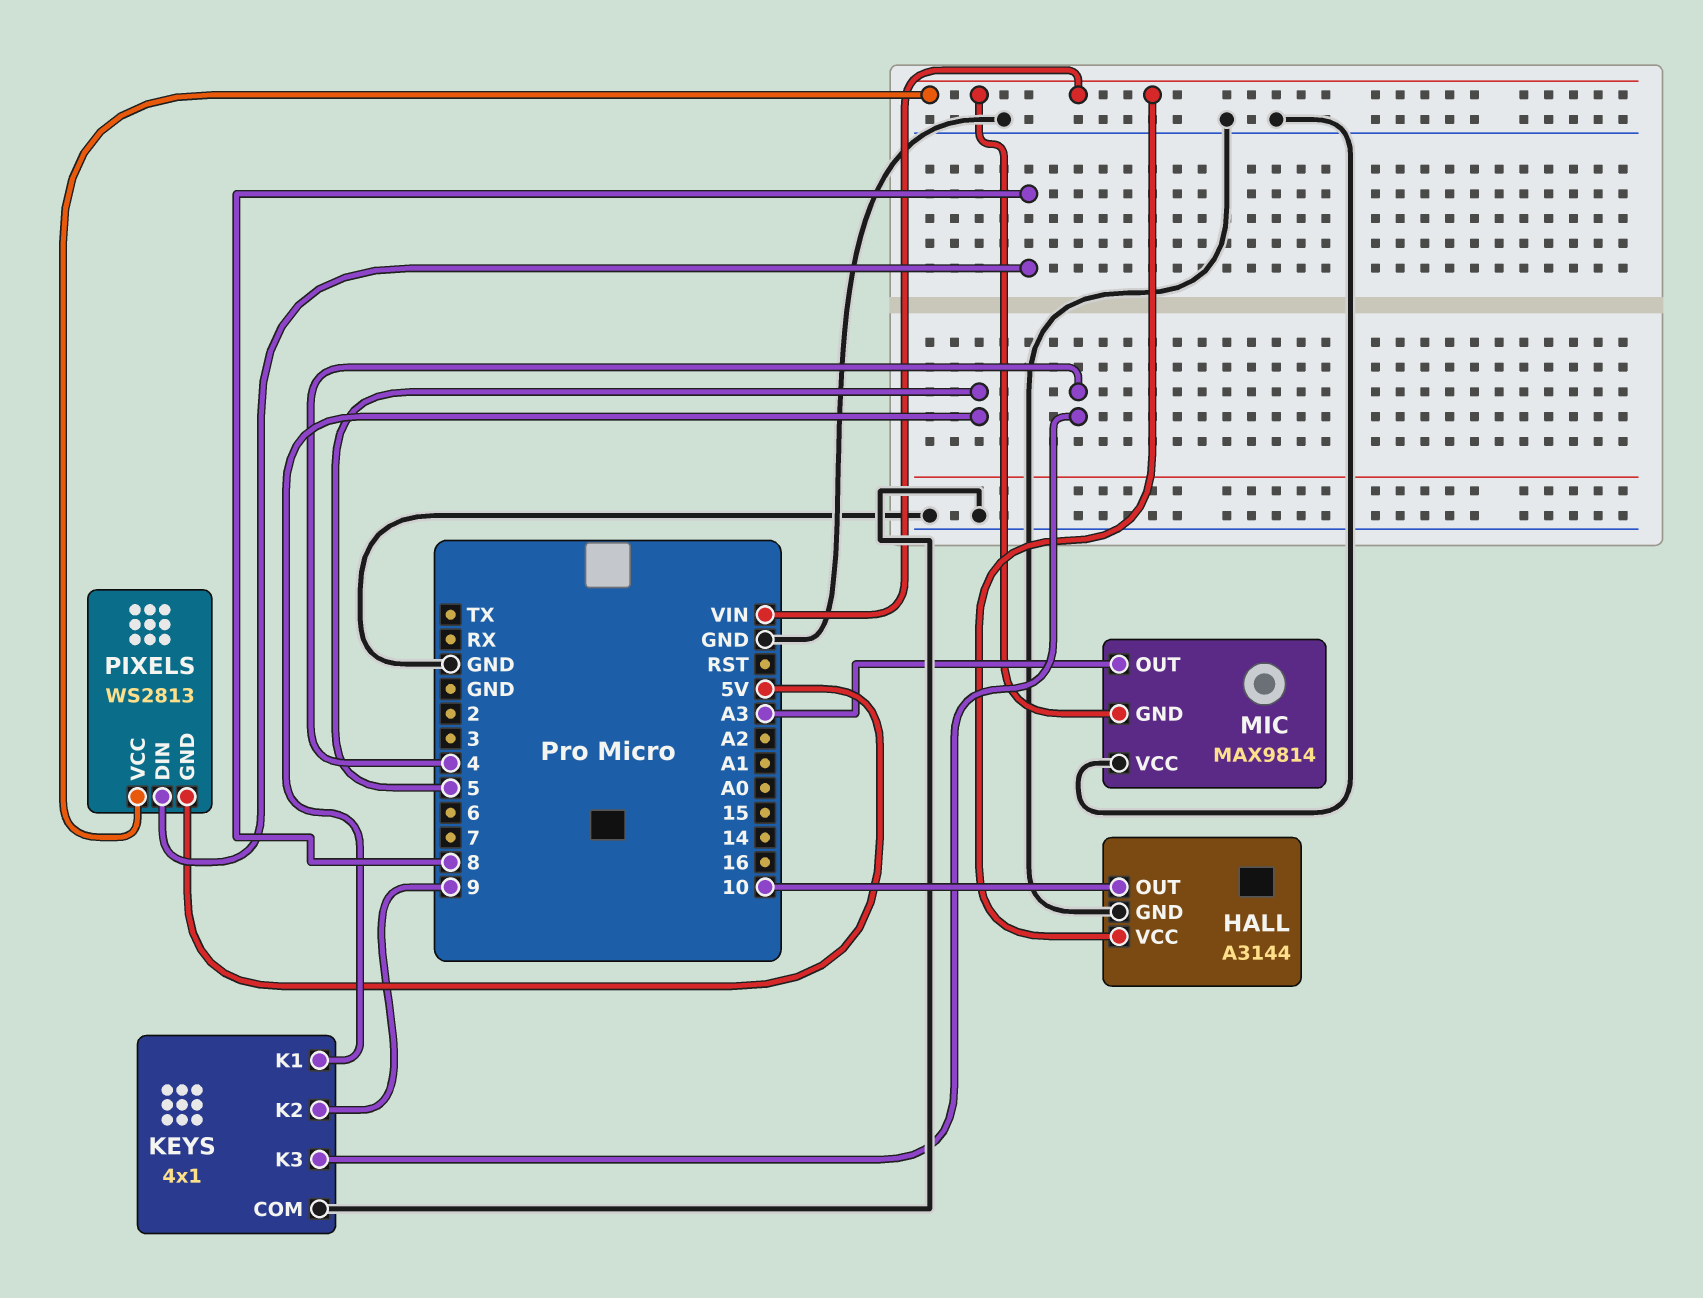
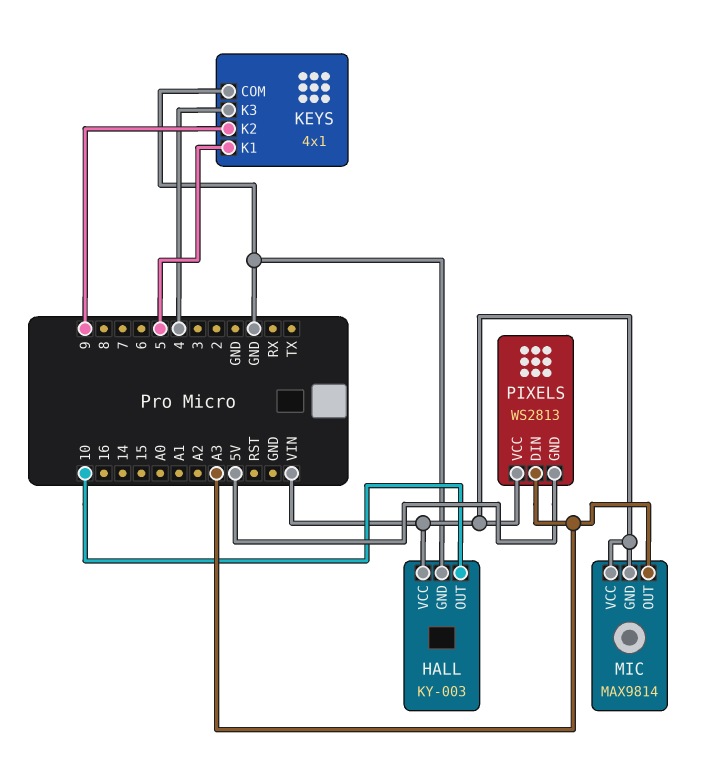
HALL: A3144 -> KY-003
MIC pin VCC: GND -> VIN
PIXELS pin DIN: 8 -> A3

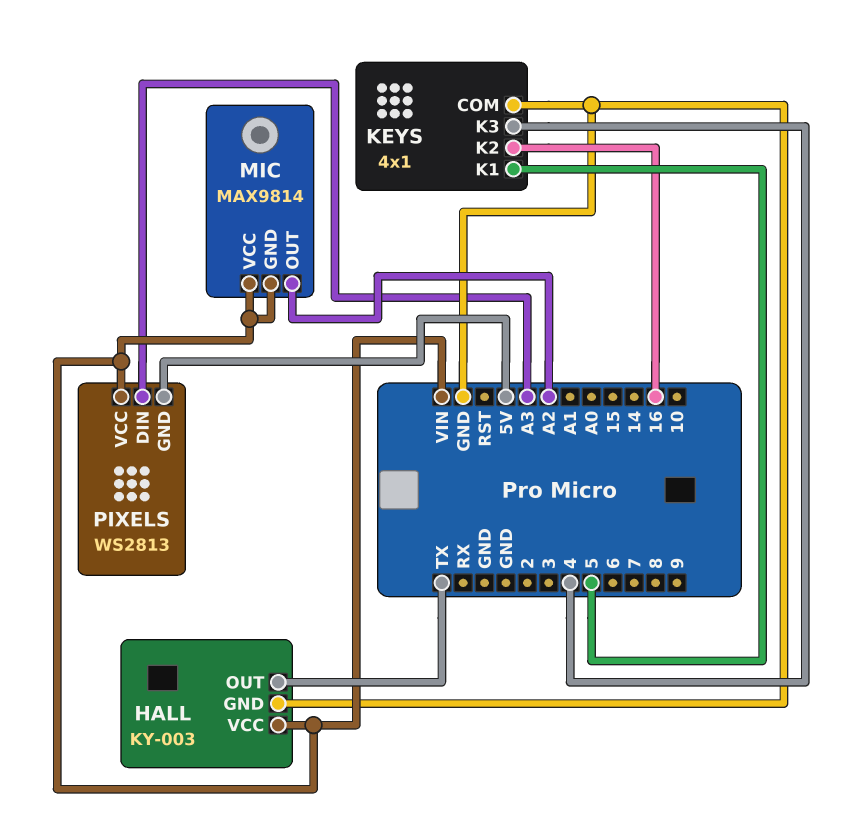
HALL pin OUT: 10 -> TX
KEYS pin K2: 9 -> 16
MIC pin OUT: A3 -> A2

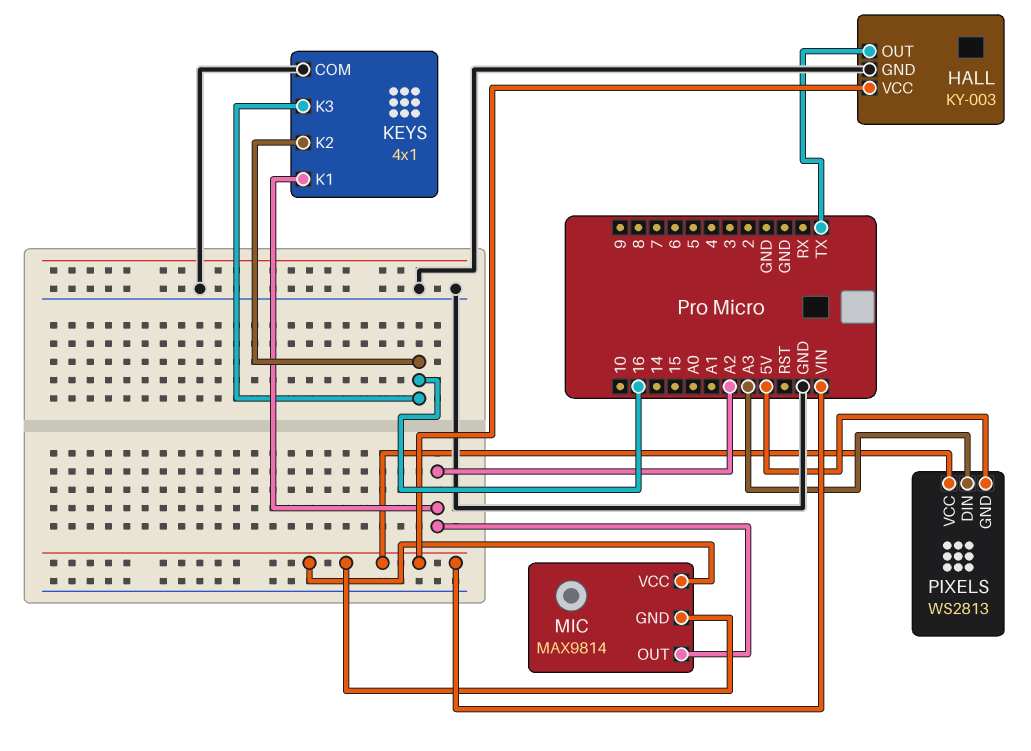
KEYS pin K1: 5 -> A2
KEYS pin K3: 4 -> 16

